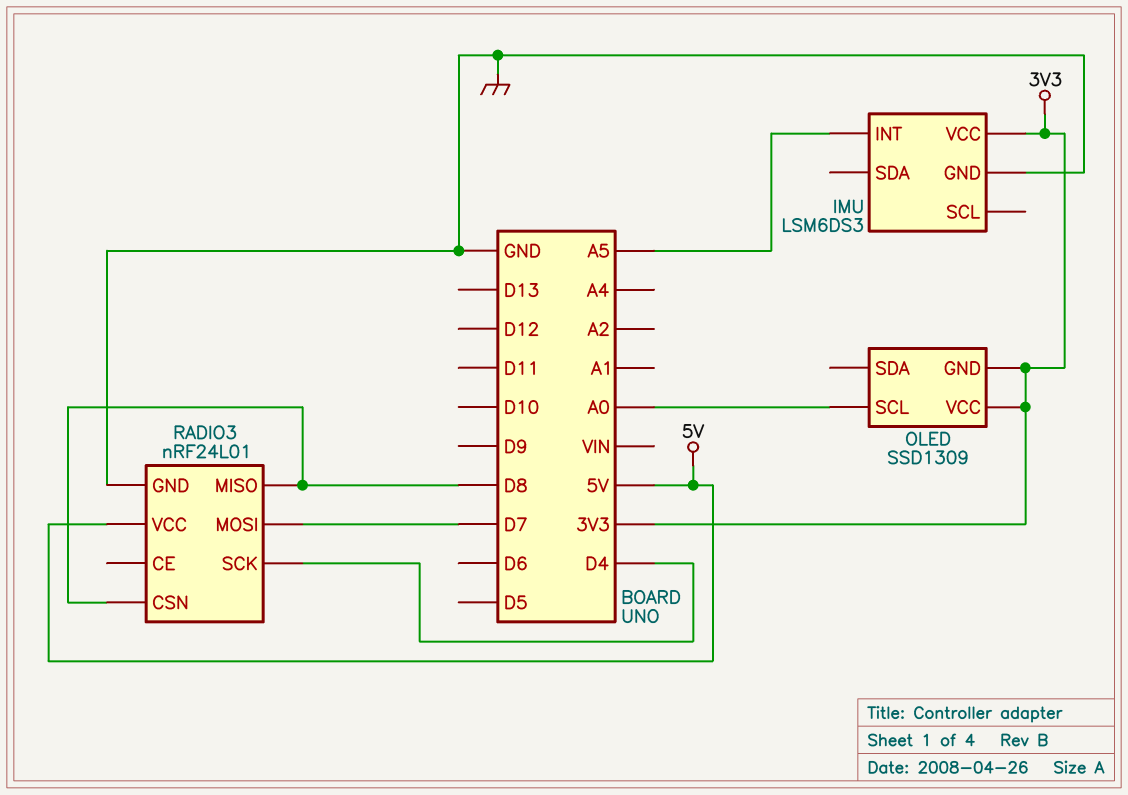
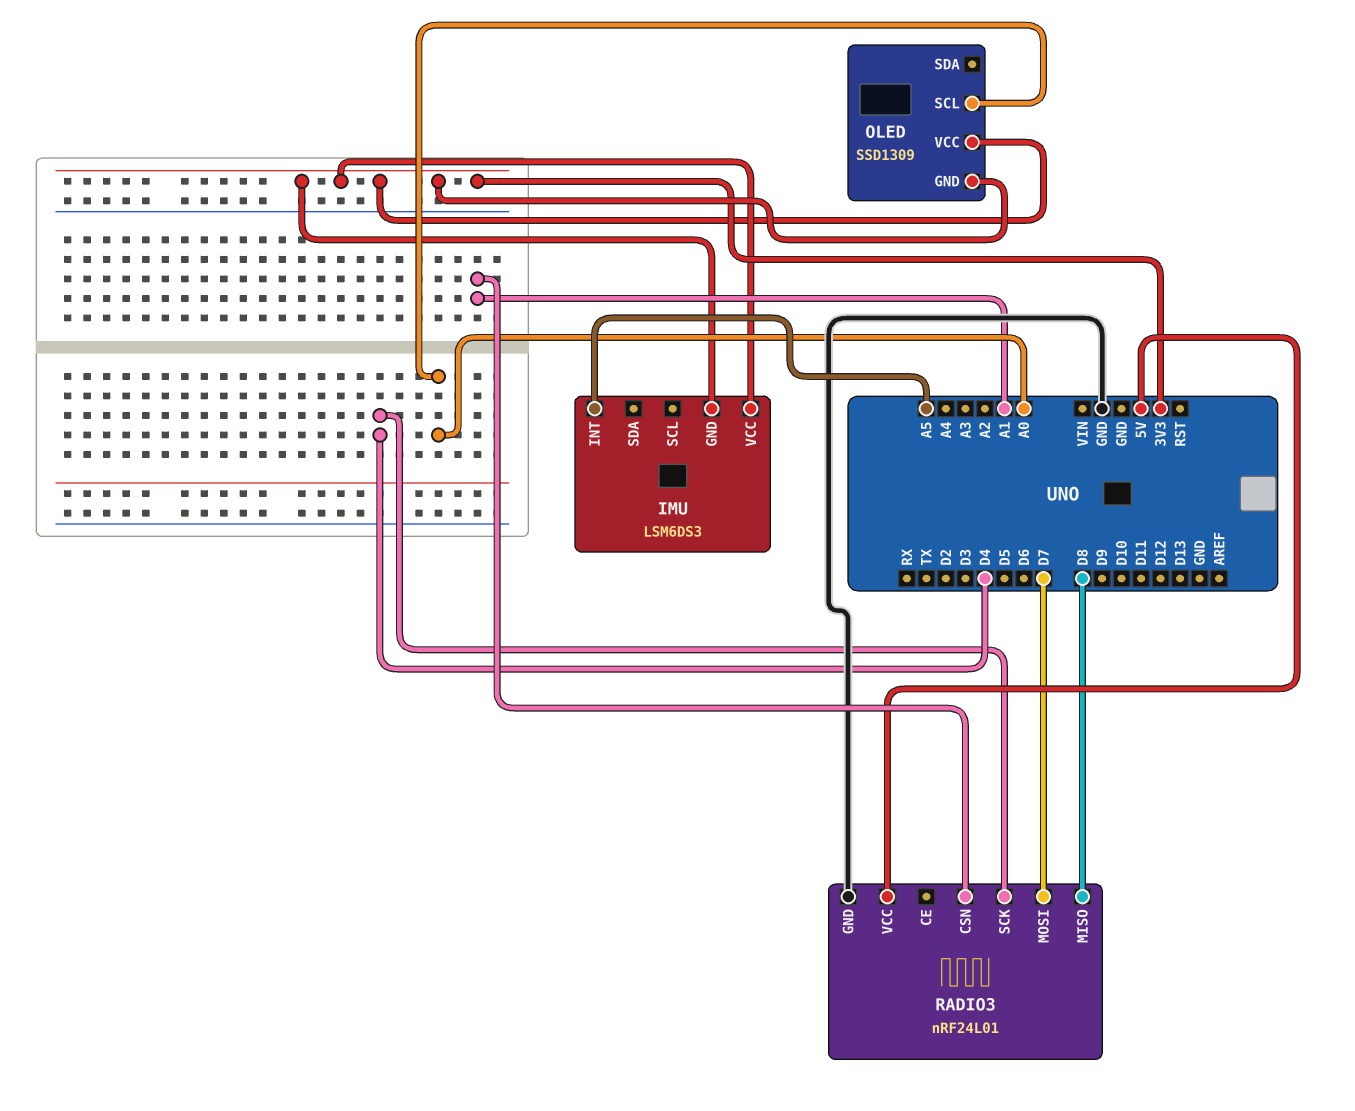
IMU pin GND: GND -> 3V3
RADIO3 pin CSN: D8 -> A1

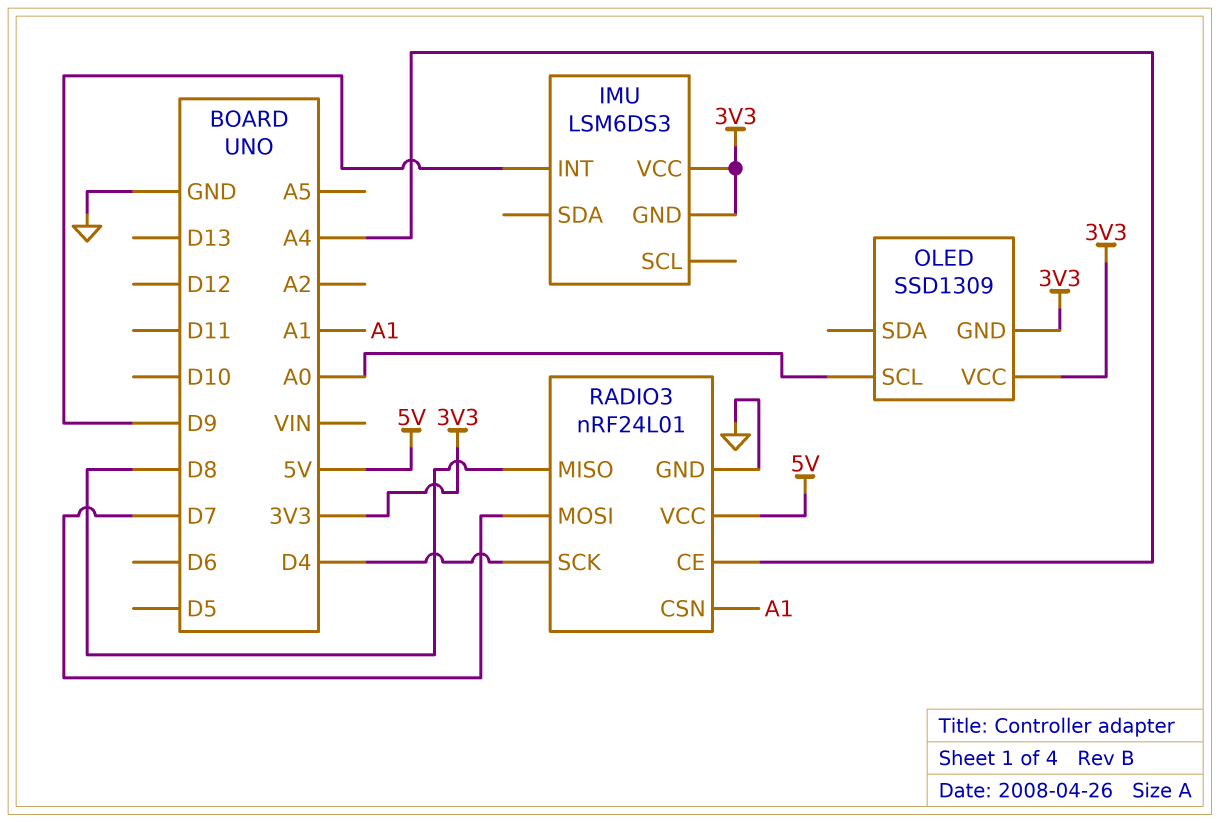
IMU pin INT: A5 -> D9
RADIO3 pin CE: none -> A4

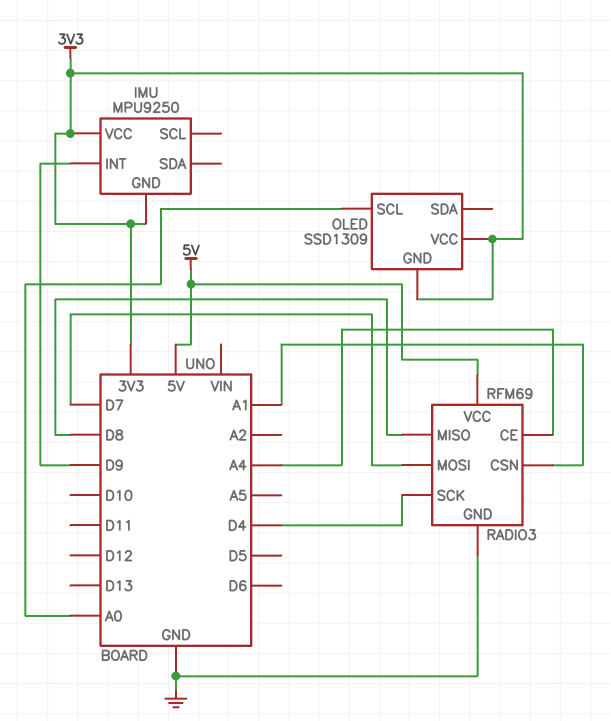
IMU: LSM6DS3 -> MPU9250
RADIO3: nRF24L01 -> RFM69

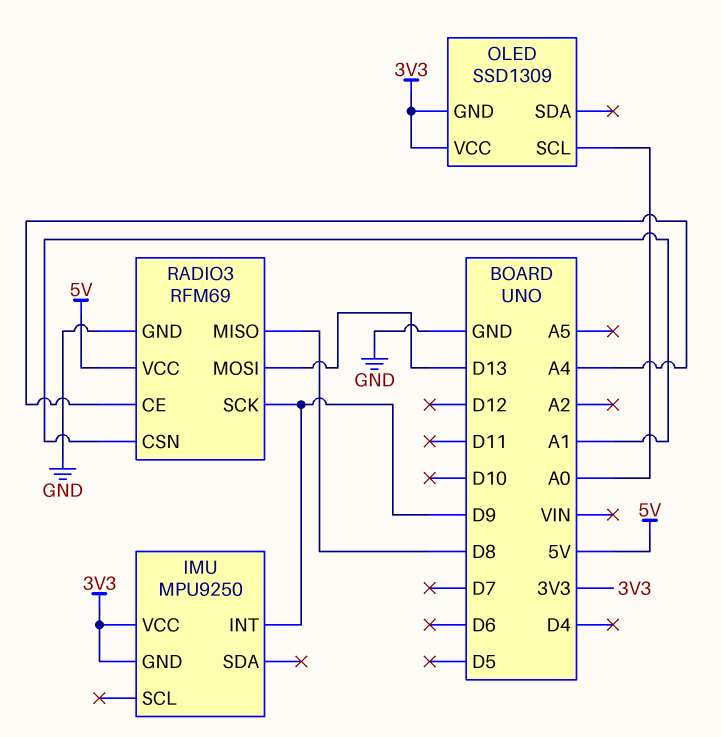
RADIO3 pin MOSI: D7 -> D13
RADIO3 pin SCK: D4 -> D9

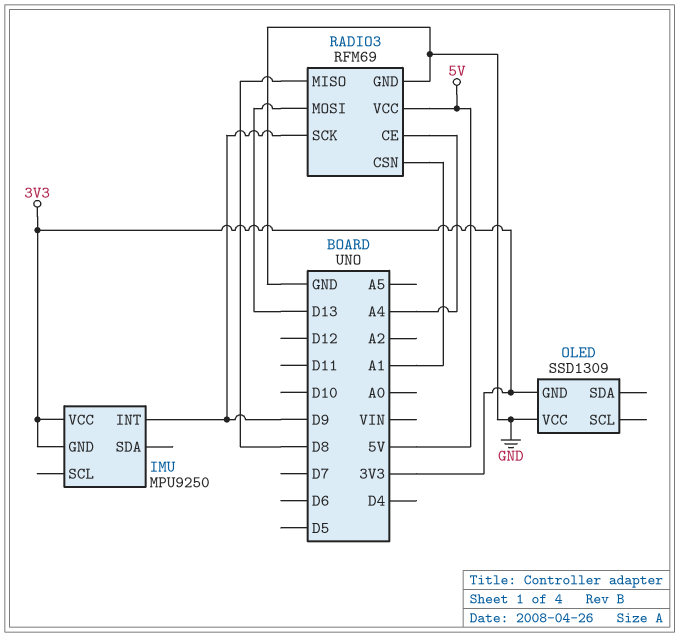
OLED pin SCL: A0 -> none
OLED pin VCC: 3V3 -> GND

